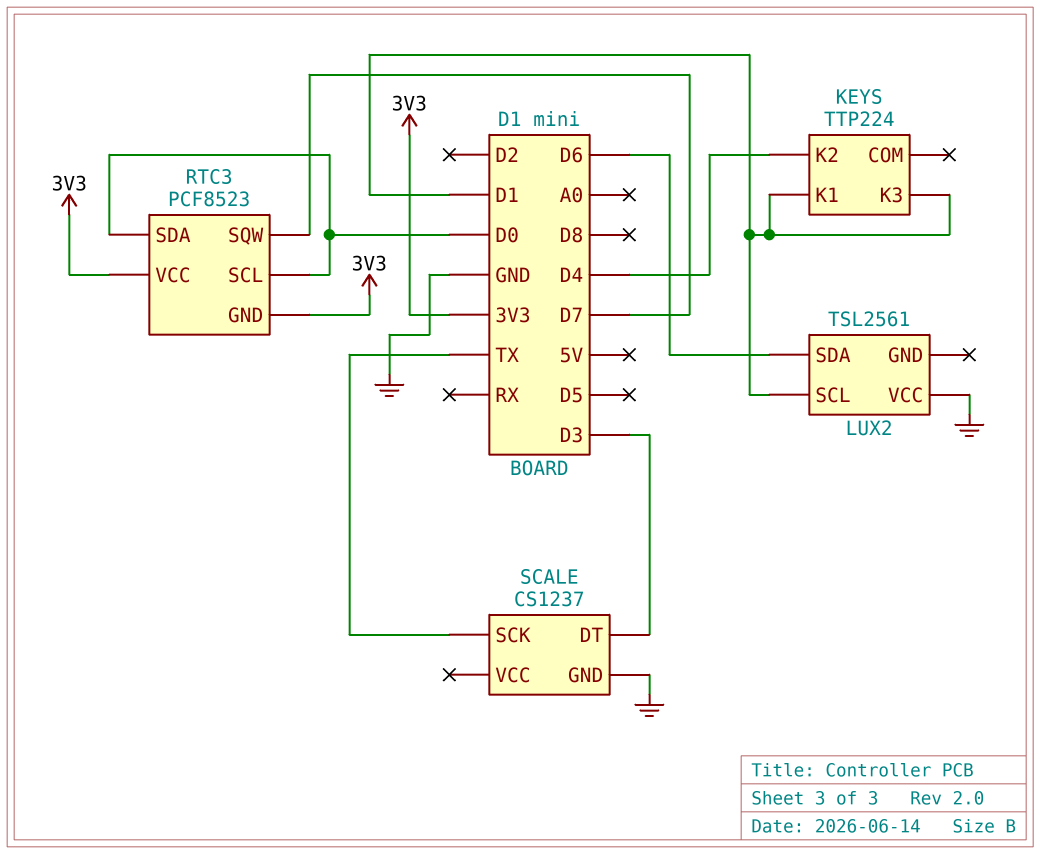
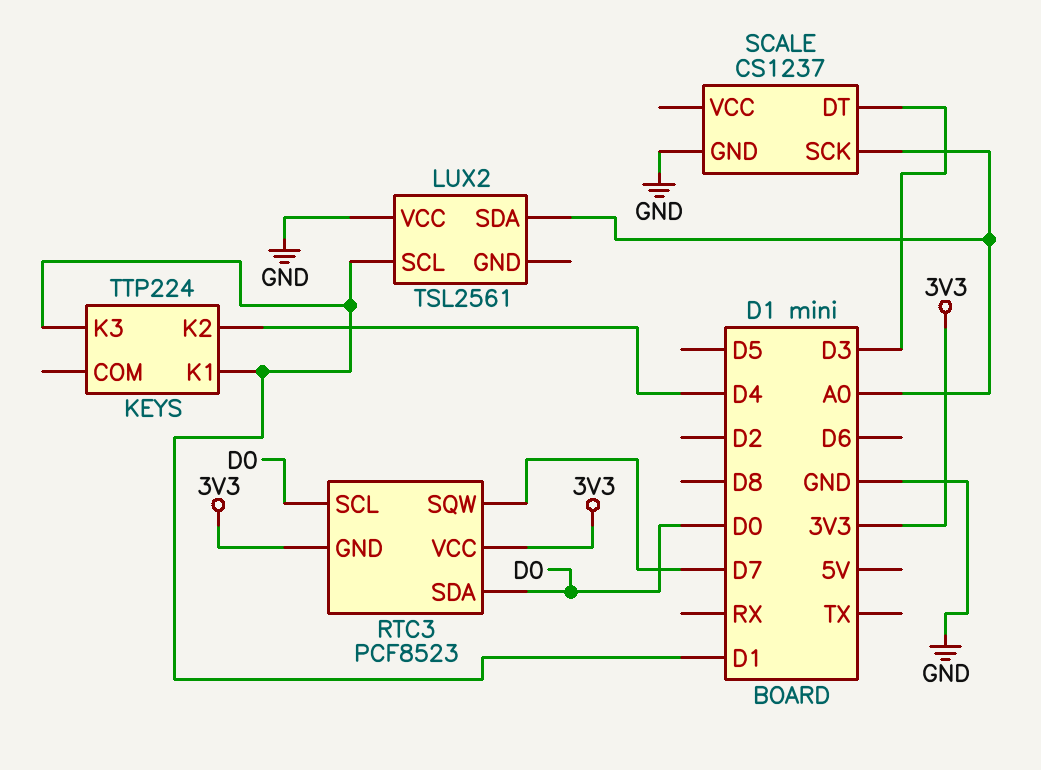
LUX2 pin SDA: D6 -> A0
SCALE pin SCK: TX -> A0

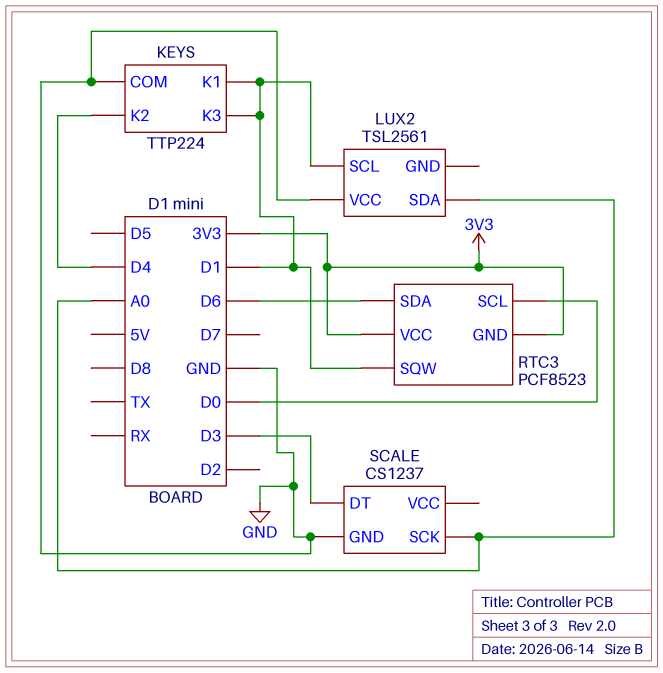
KEYS pin COM: none -> GND
RTC3 pin SDA: D0 -> D6
RTC3 pin SQW: D7 -> D1

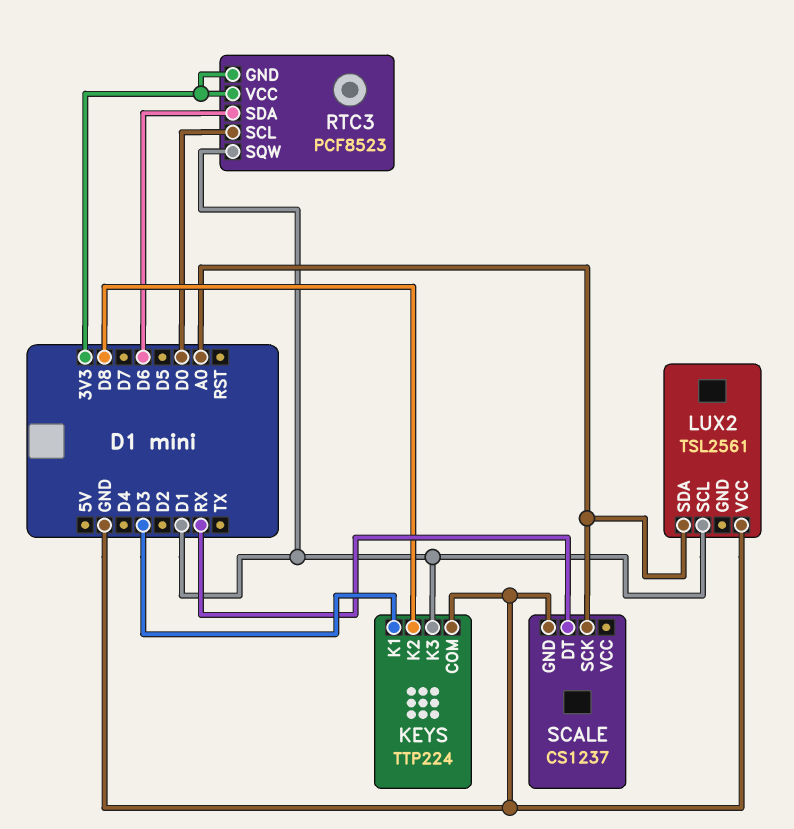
KEYS pin K1: D1 -> D3
KEYS pin K2: D4 -> D8
SCALE pin DT: D3 -> RX

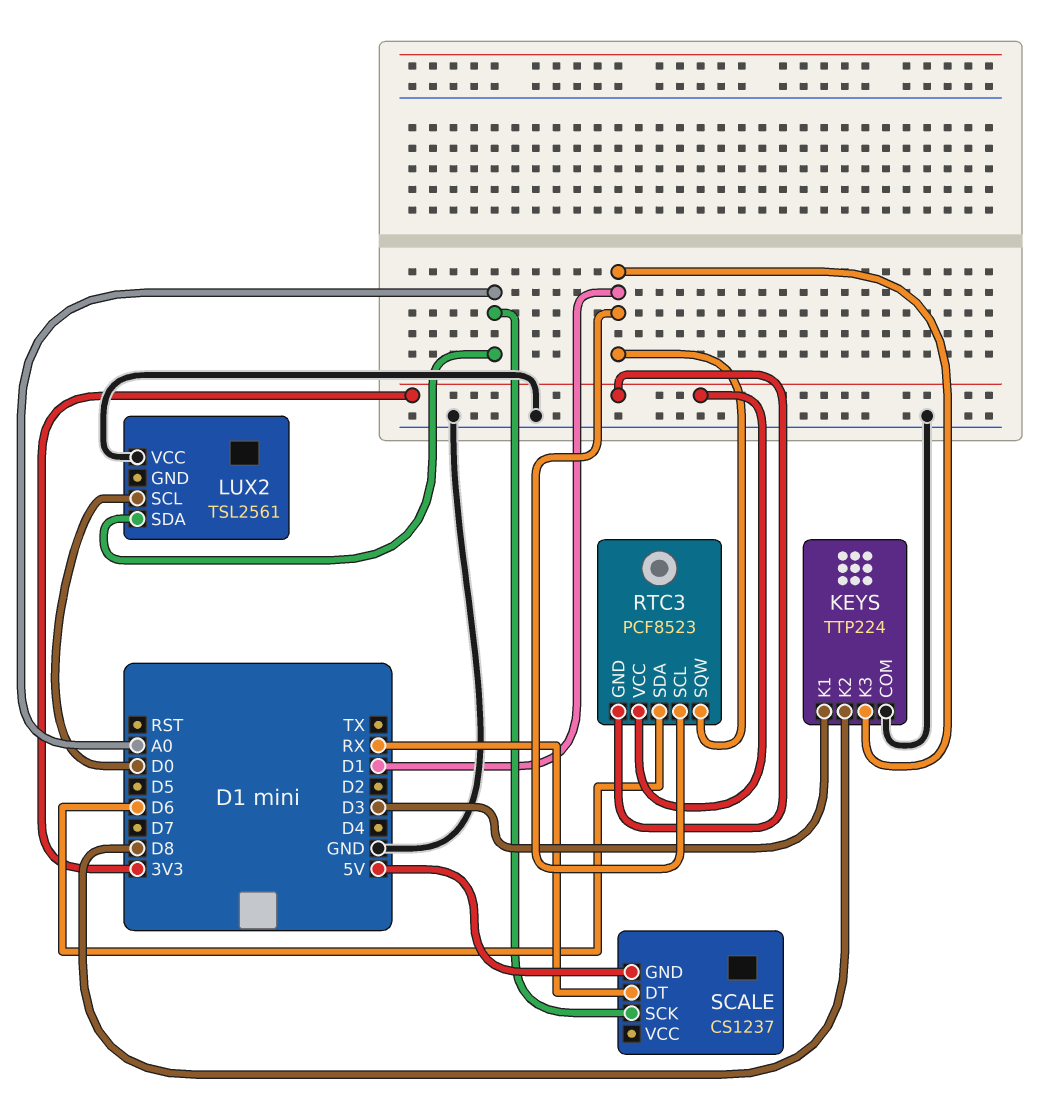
LUX2 pin SCL: D1 -> D0
RTC3 pin SCL: D0 -> D1
SCALE pin GND: GND -> 5V

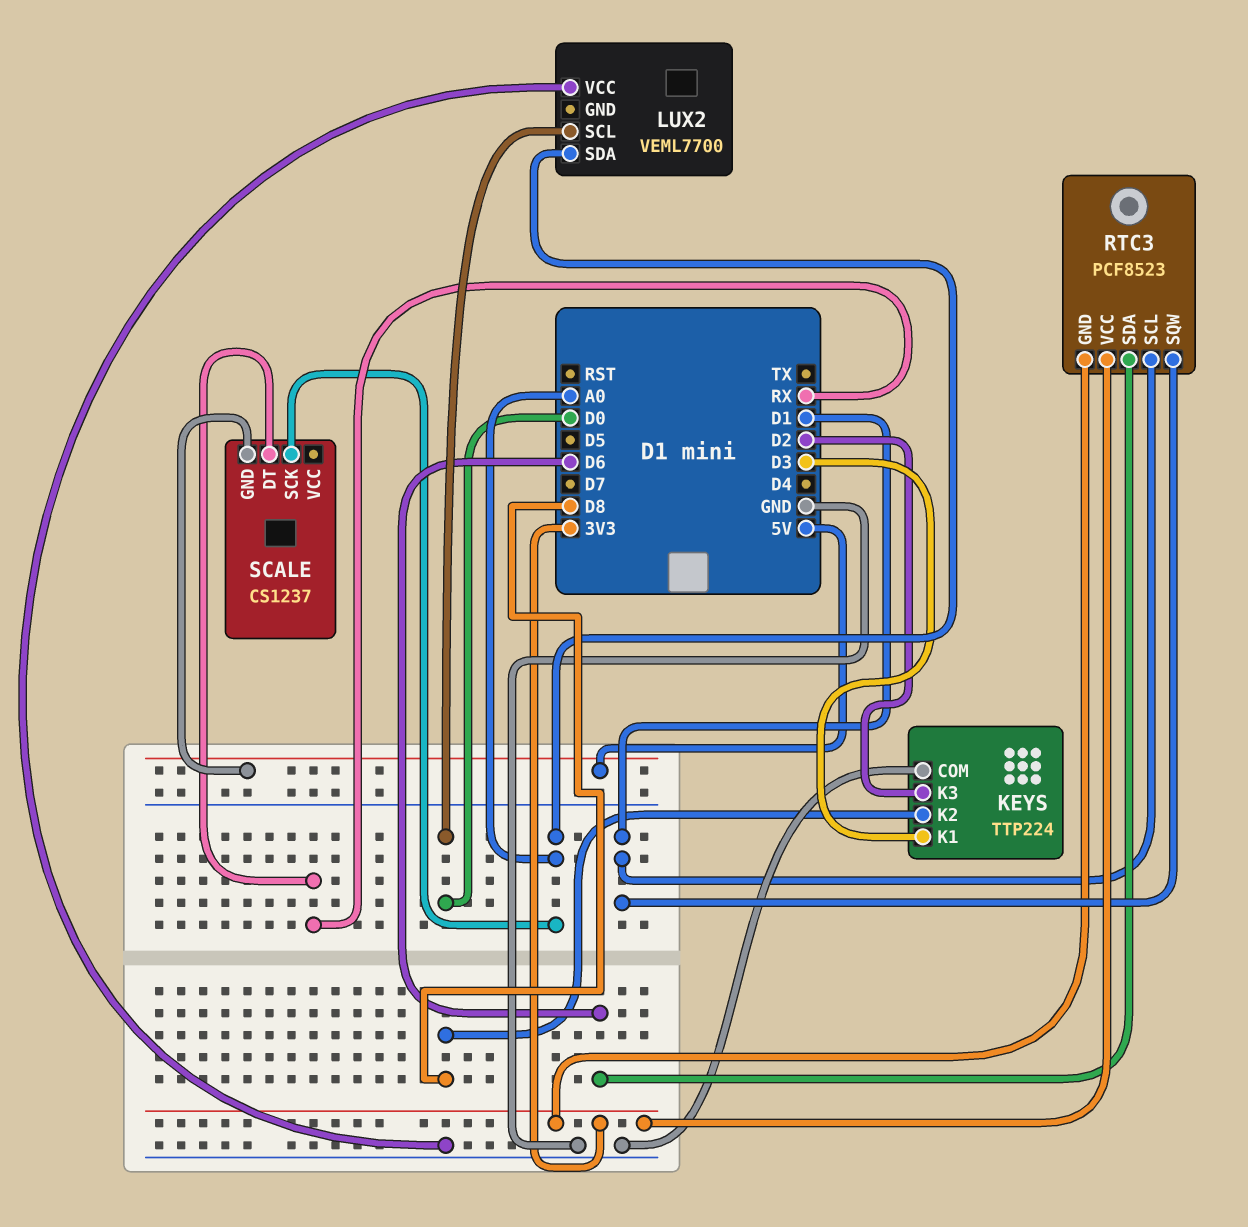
KEYS pin K3: D1 -> D2
LUX2: TSL2561 -> VEML7700

